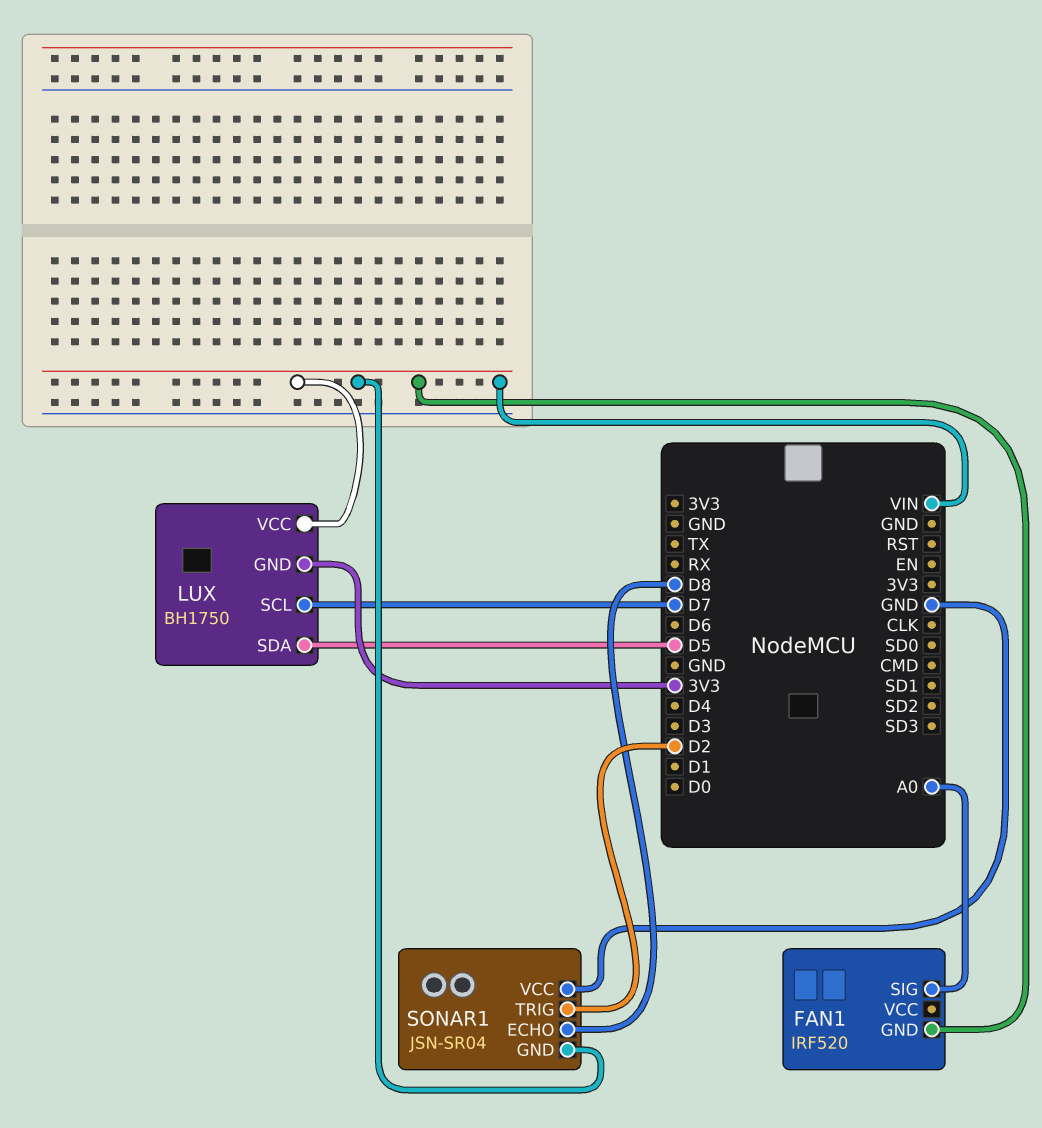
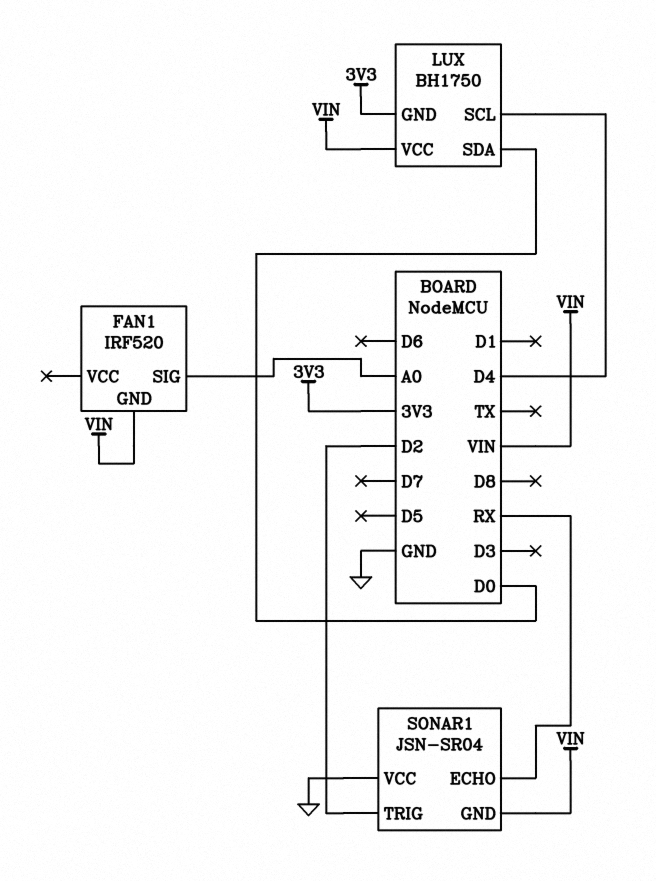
LUX pin SCL: D7 -> D4
LUX pin SDA: D5 -> D0
SONAR1 pin ECHO: D8 -> RX

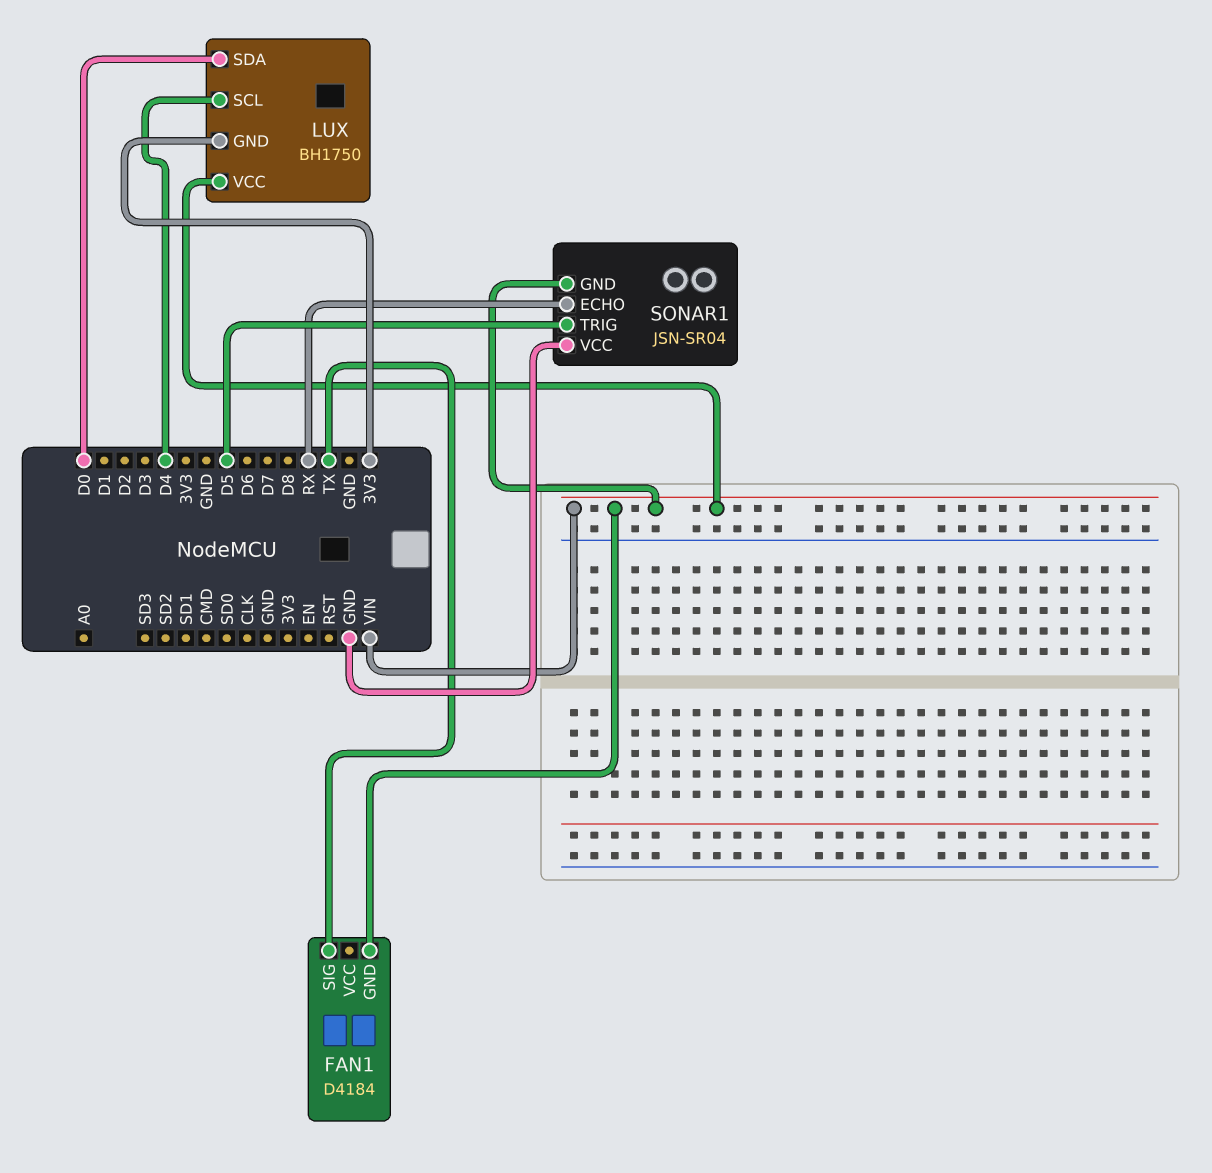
FAN1: IRF520 -> D4184
FAN1 pin SIG: A0 -> TX
SONAR1 pin TRIG: D2 -> D5

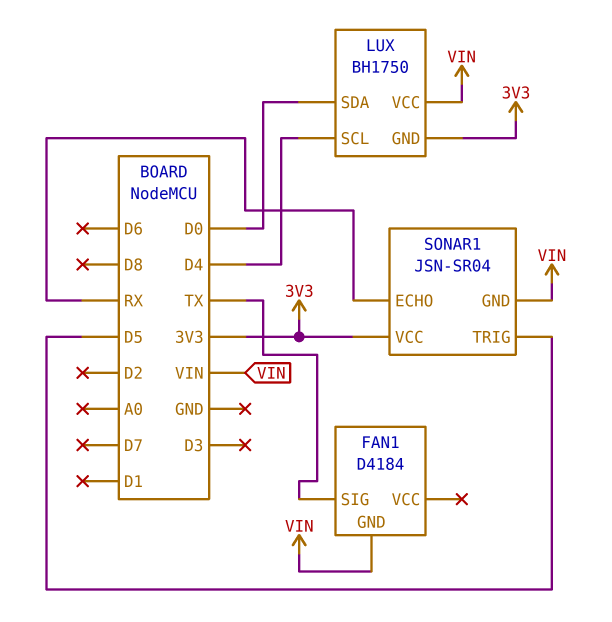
SONAR1 pin VCC: GND -> 3V3

